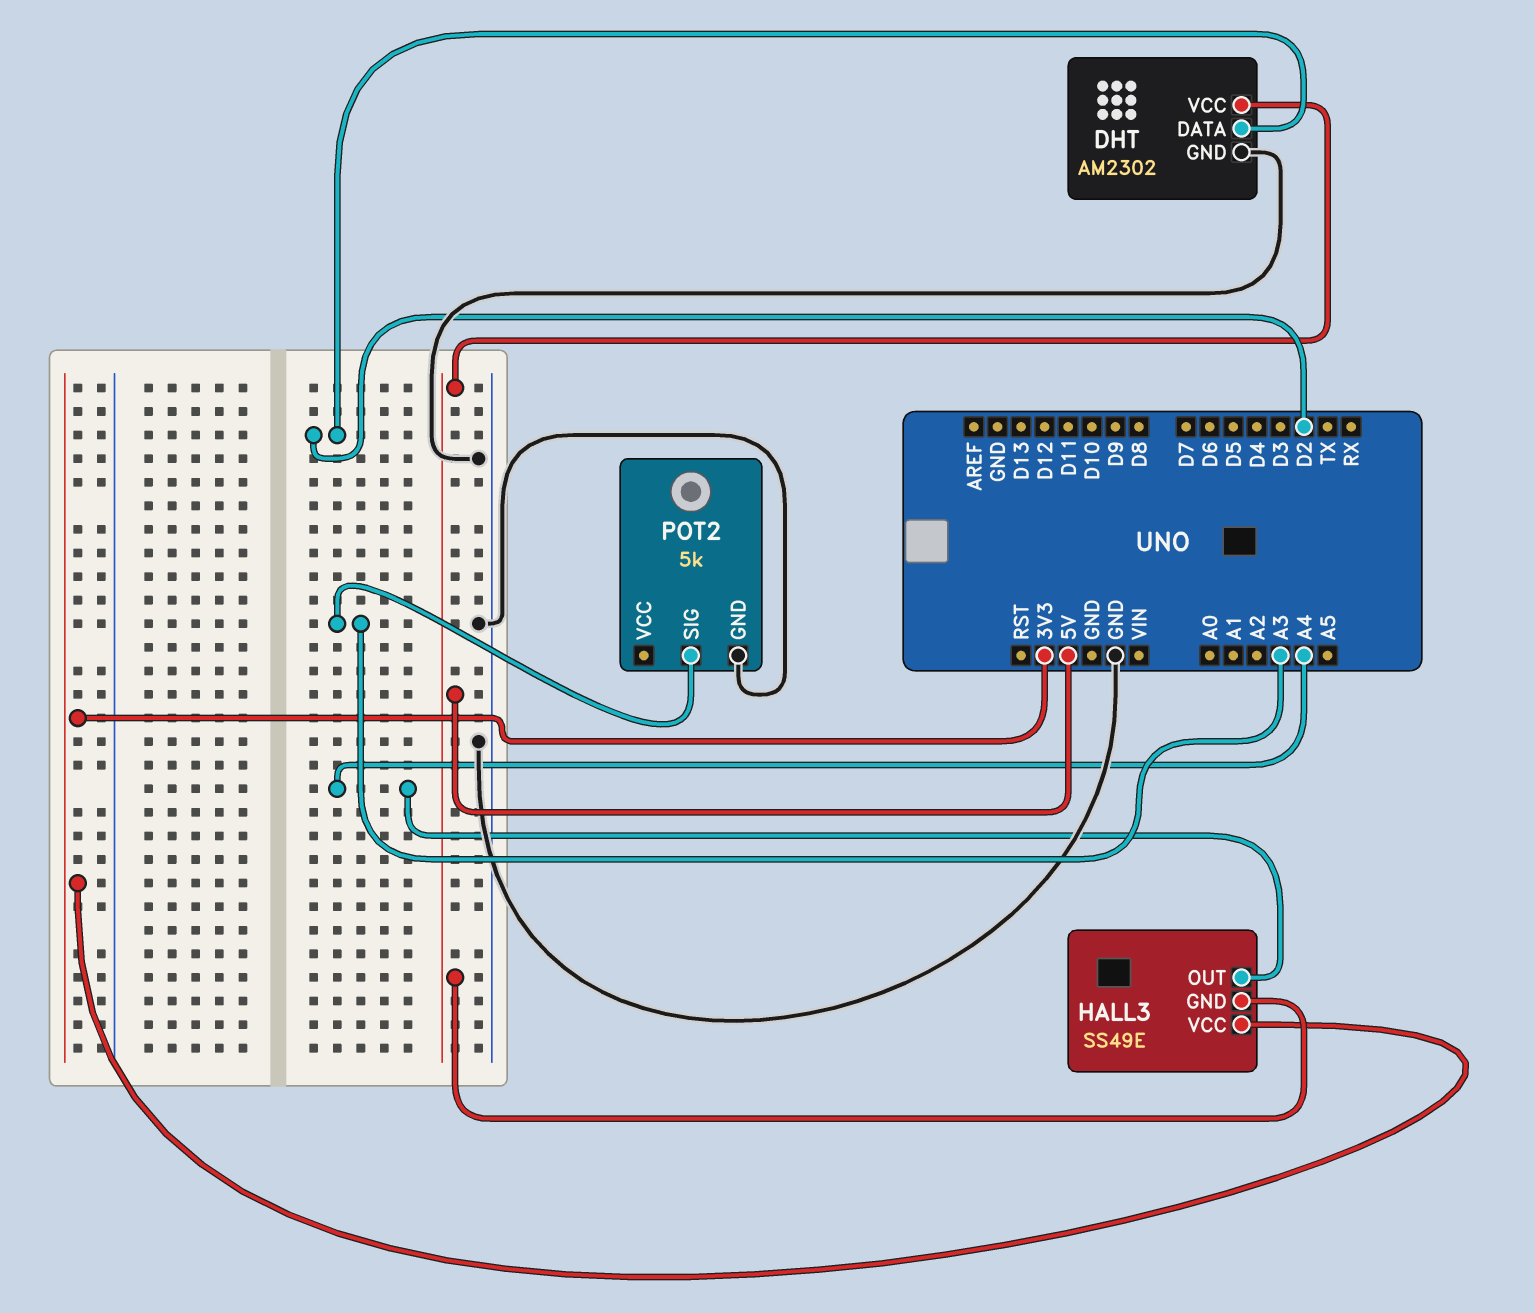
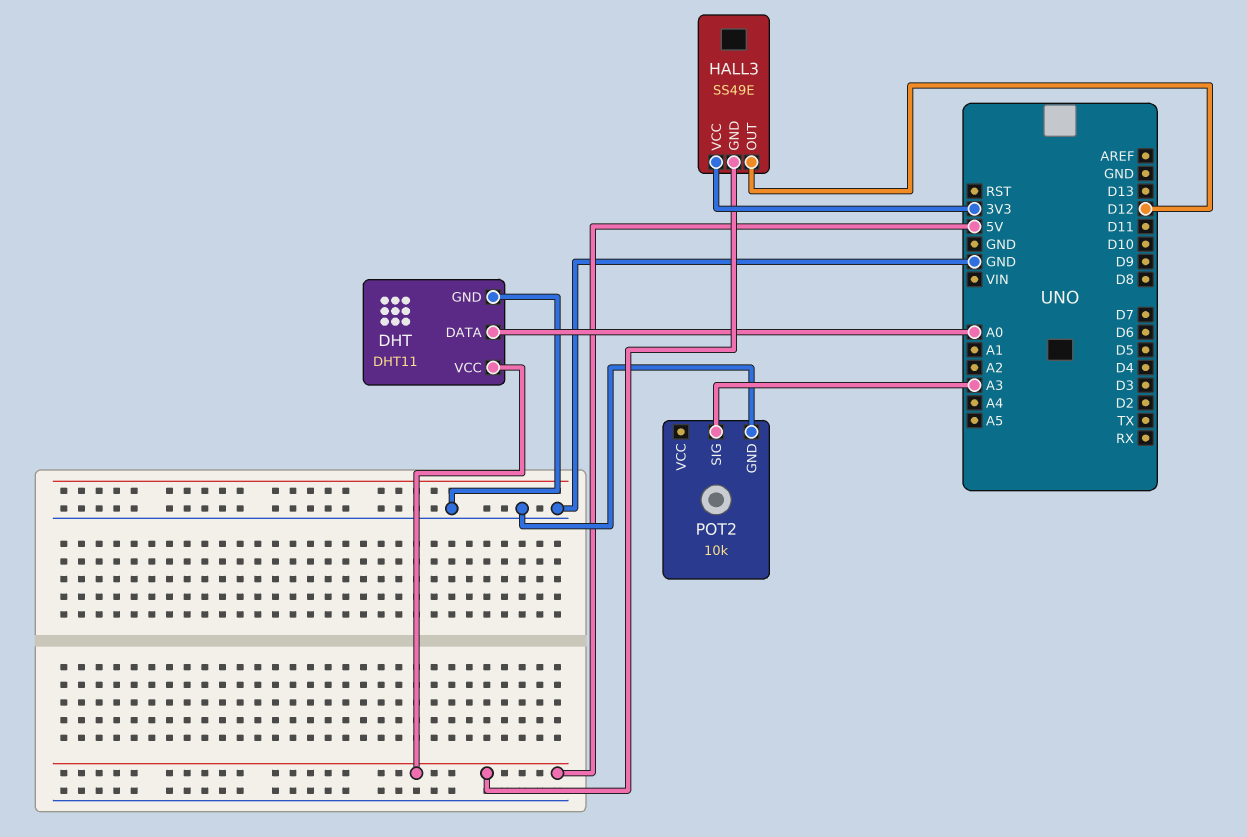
DHT: AM2302 -> DHT11
DHT pin DATA: D2 -> A0
HALL3 pin OUT: A4 -> D12
POT2: 5k -> 10k

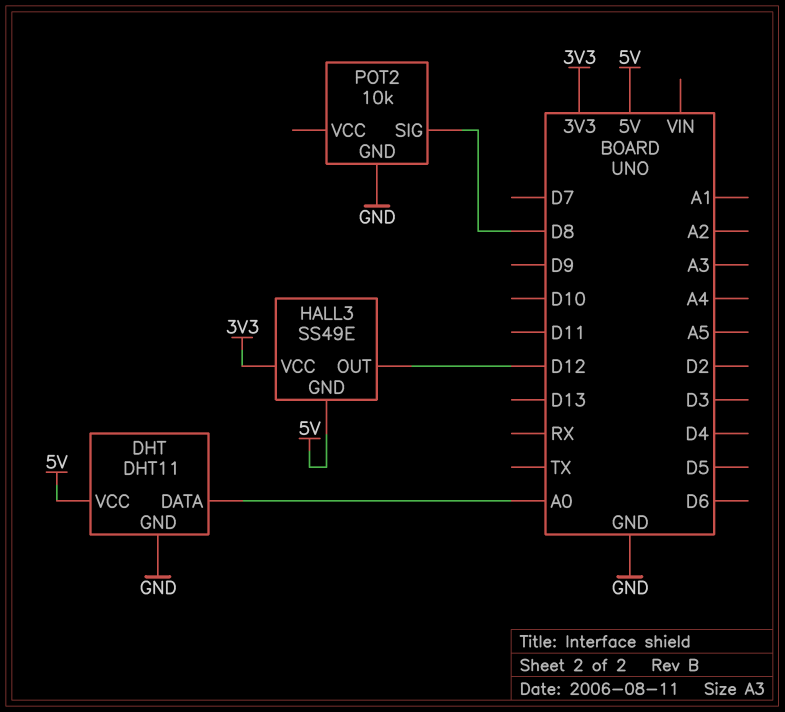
POT2 pin SIG: A3 -> D8

